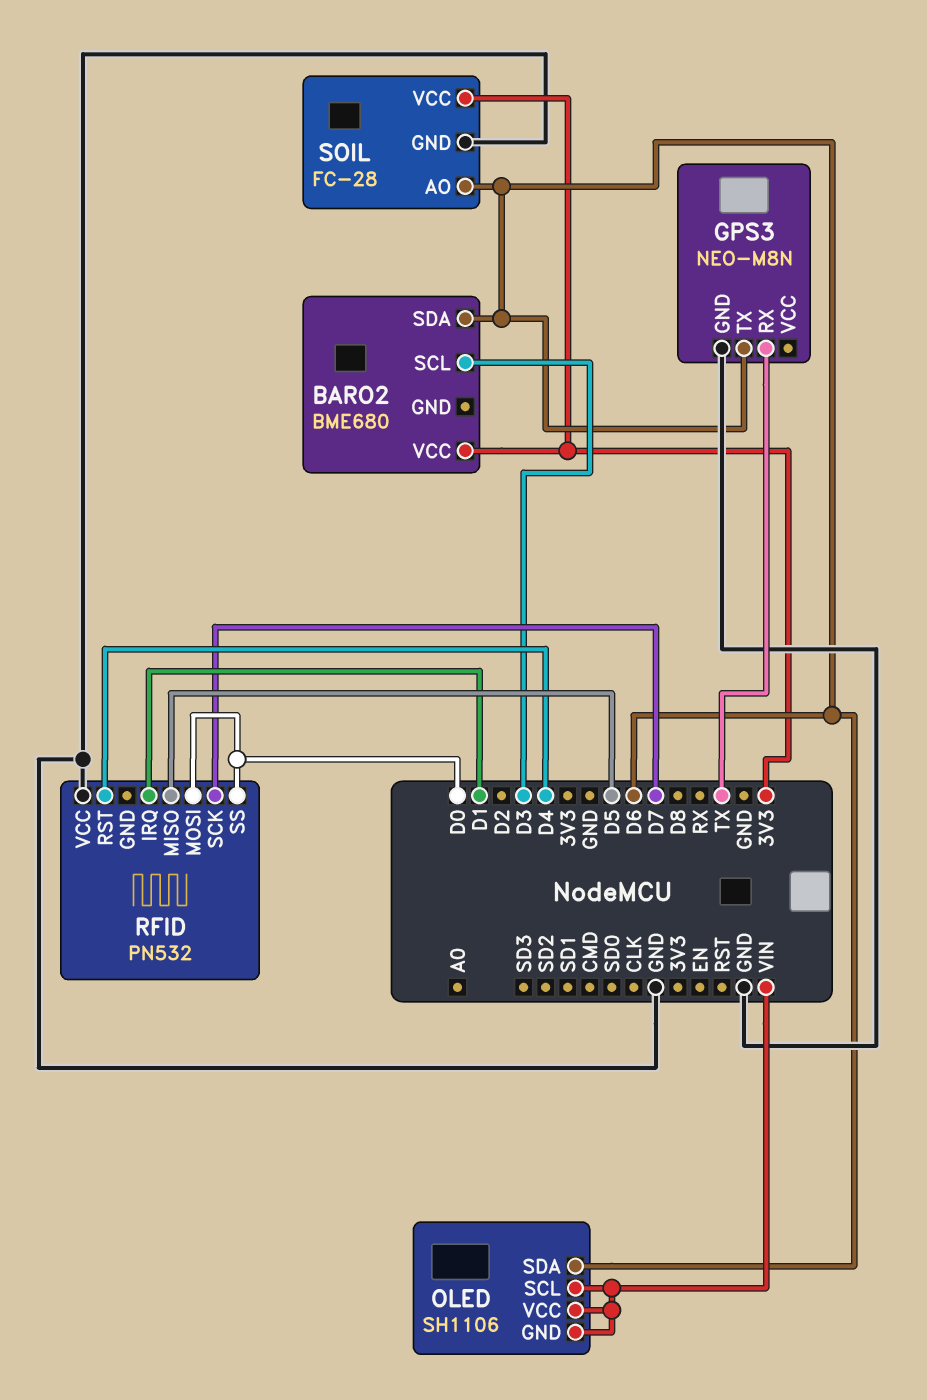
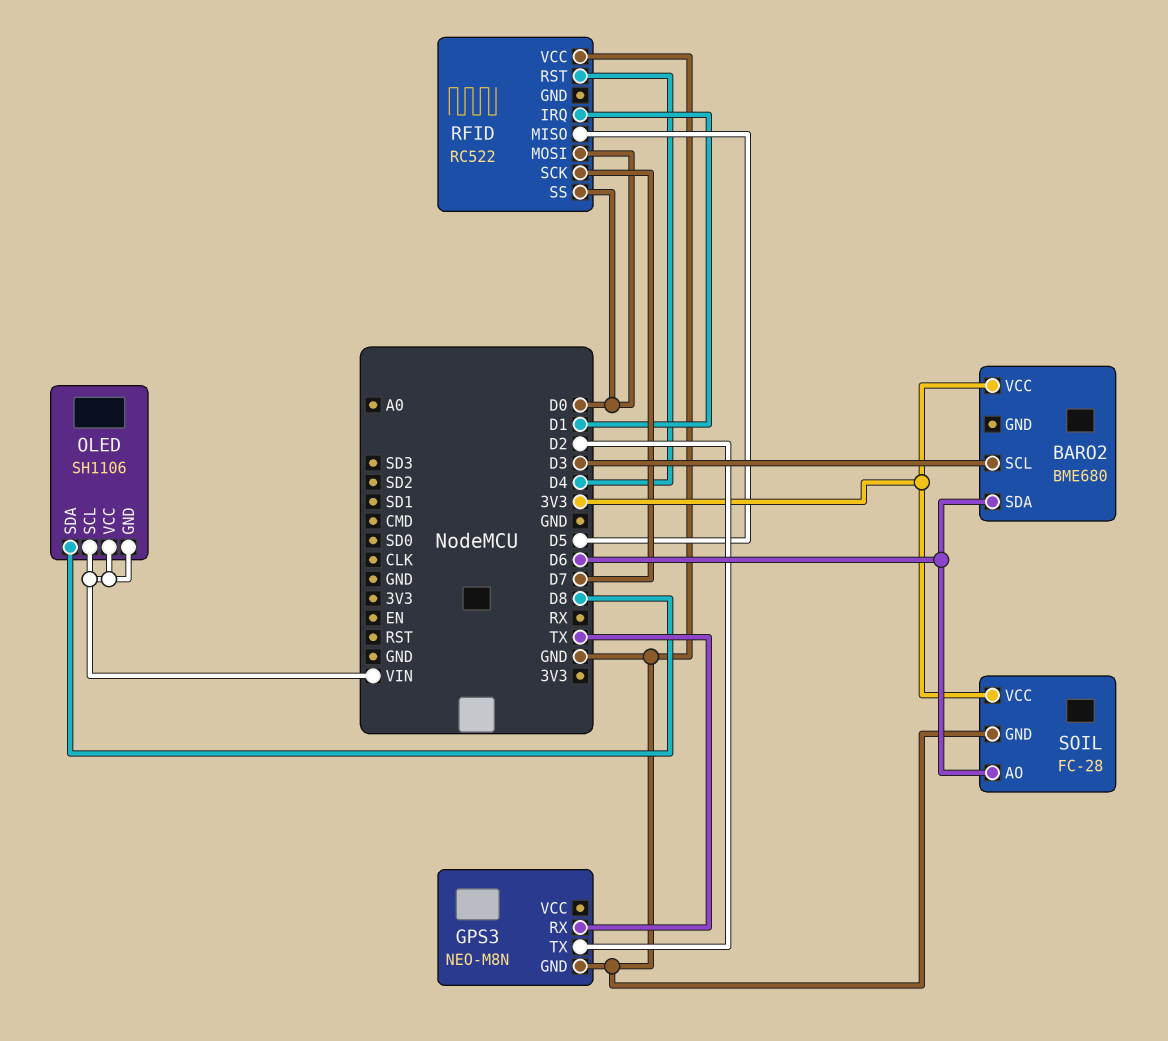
GPS3 pin TX: D6 -> D2
OLED pin SDA: D6 -> D8
RFID: PN532 -> RC522

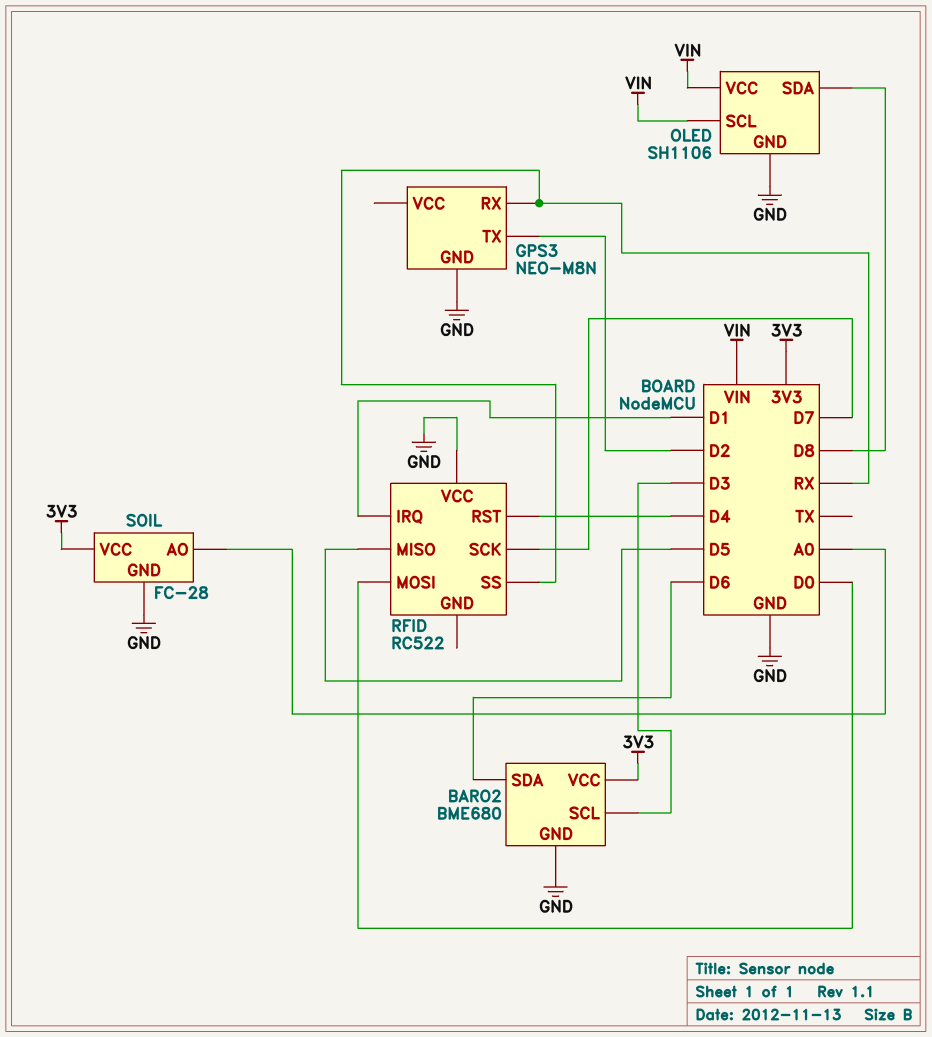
BARO2 pin GND: none -> GND
GPS3 pin RX: TX -> RX
OLED pin GND: VIN -> GND
RFID pin SS: D0 -> RX
SOIL pin AO: D6 -> A0

